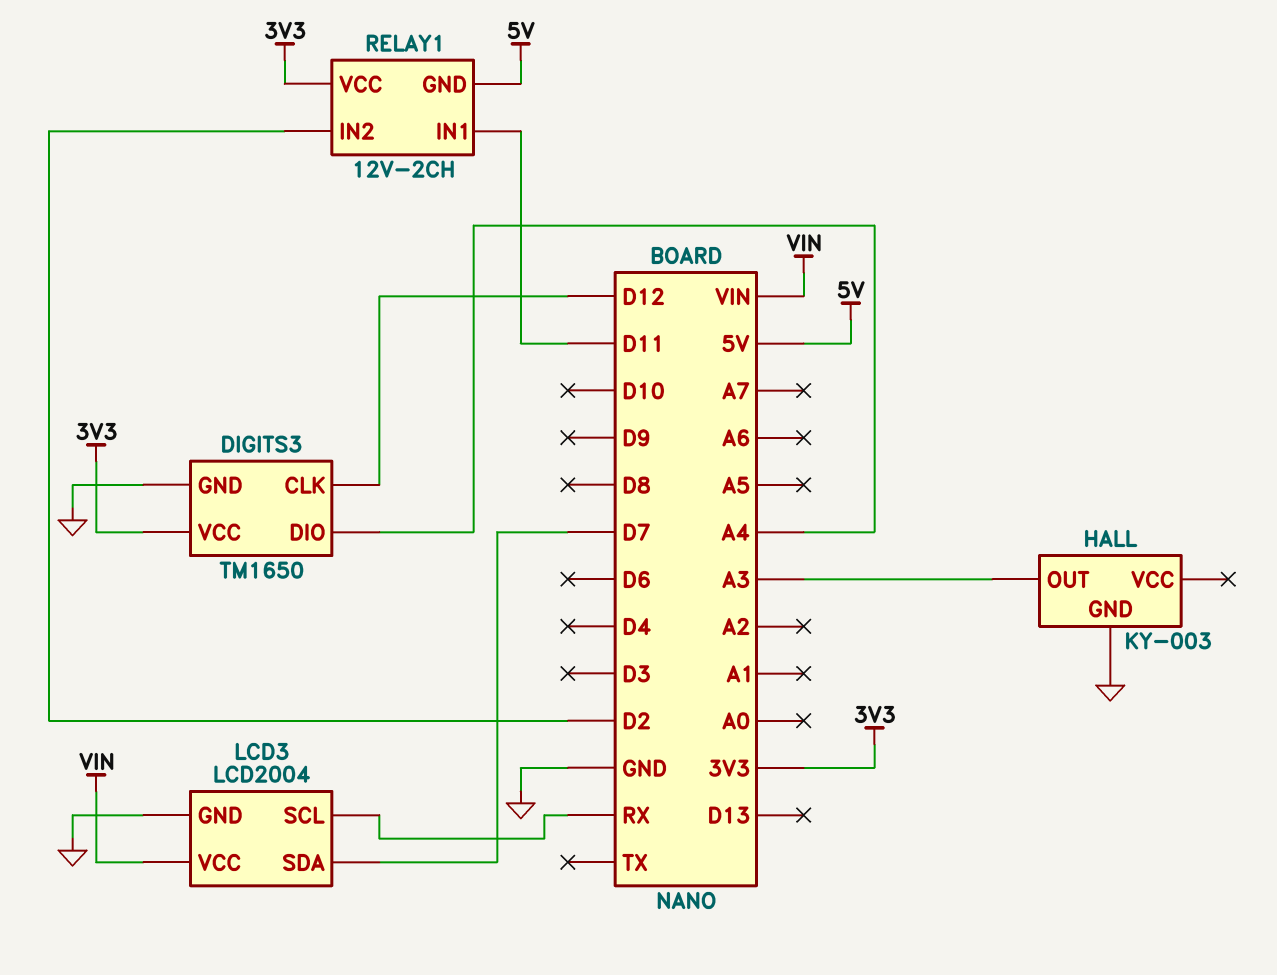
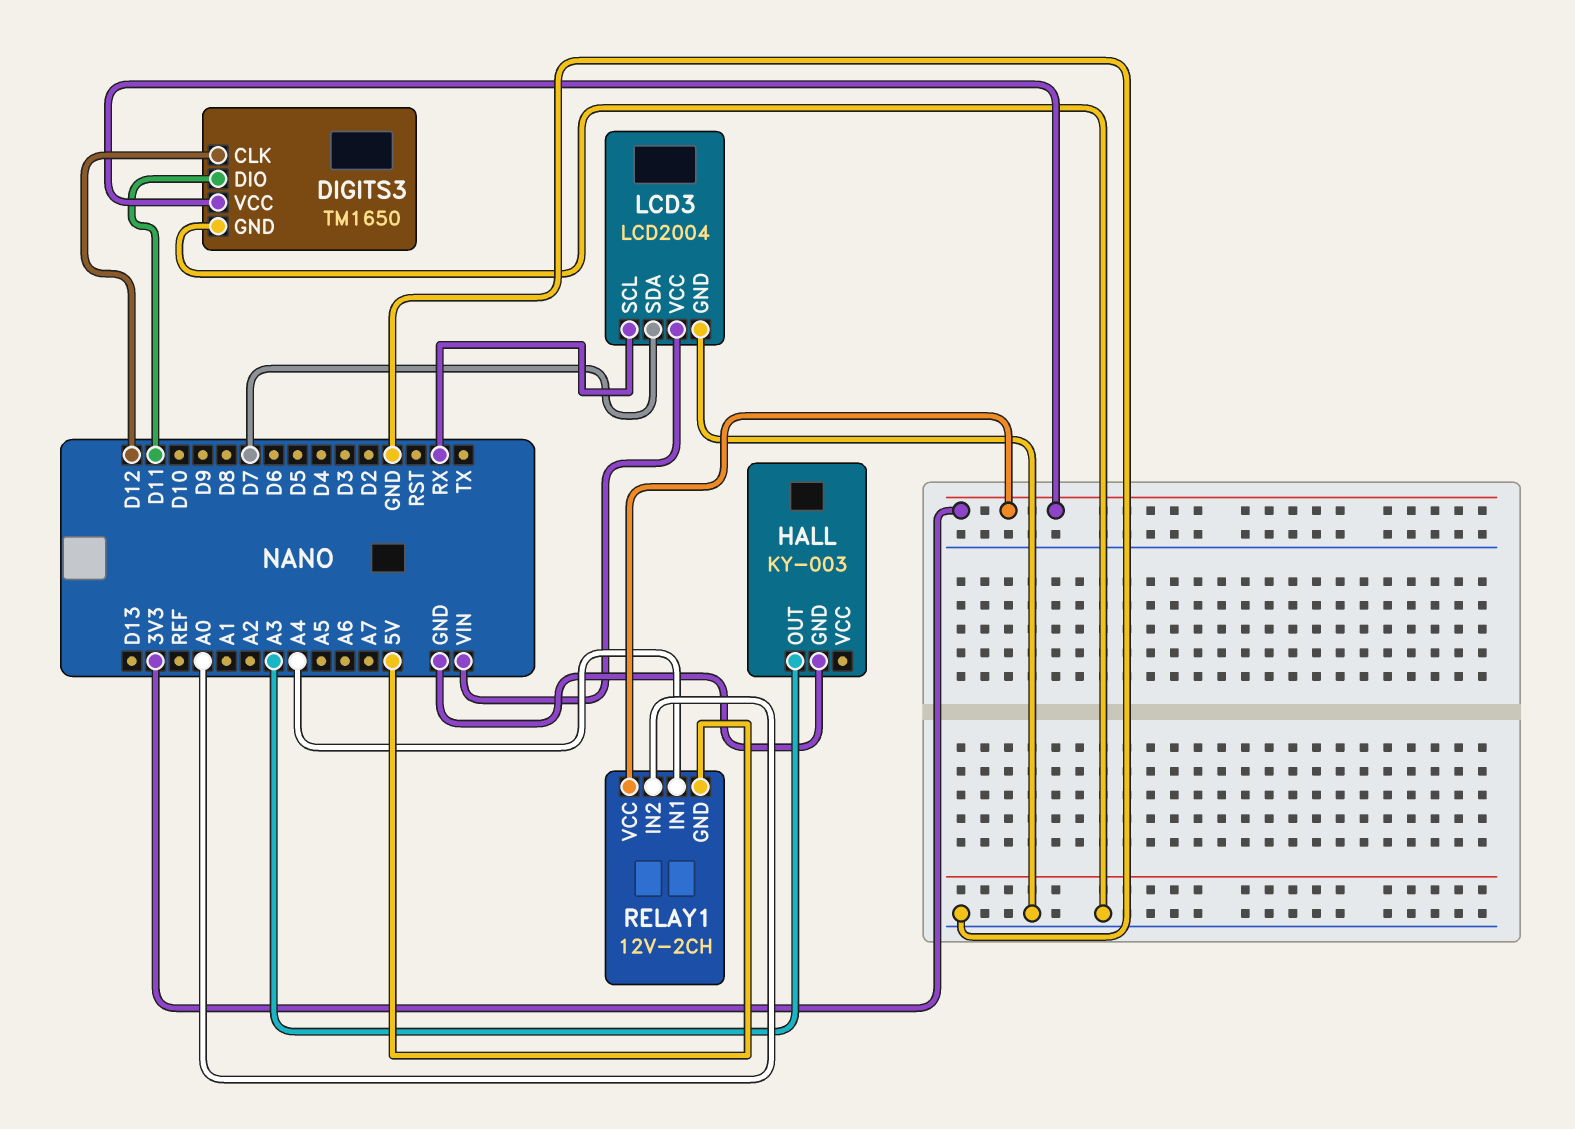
DIGITS3 pin DIO: A4 -> D11
RELAY1 pin IN1: D11 -> A4
RELAY1 pin IN2: D2 -> A0

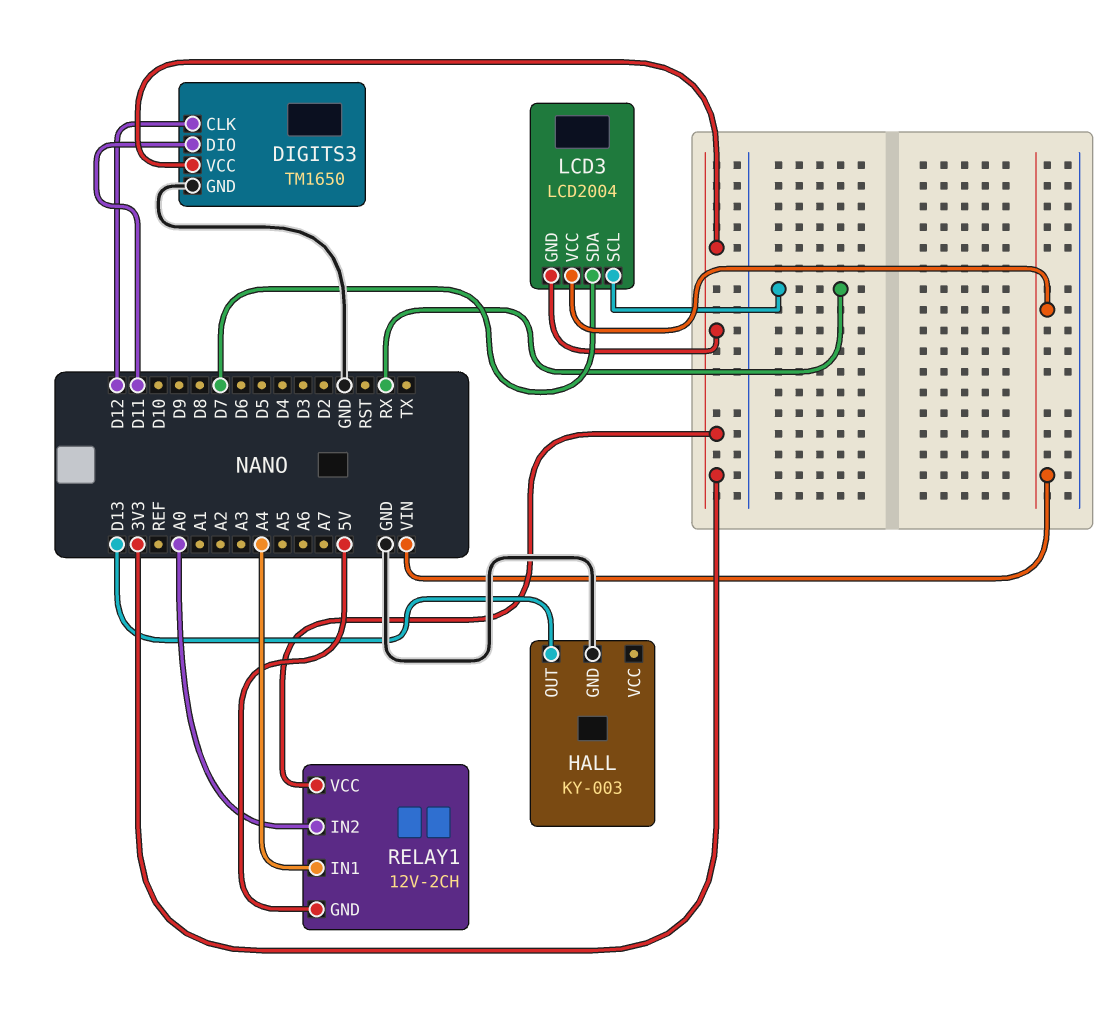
HALL pin OUT: A3 -> D13
LCD3 pin GND: GND -> 3V3

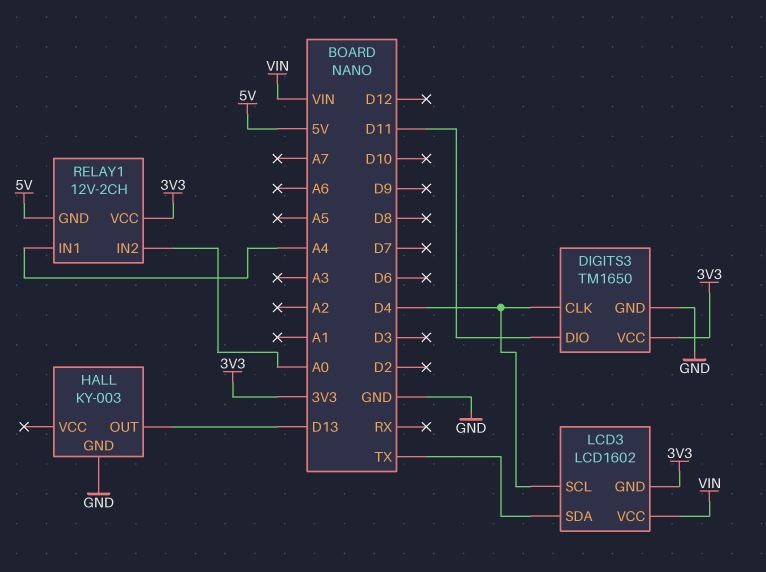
DIGITS3 pin CLK: D12 -> D4
LCD3: LCD2004 -> LCD1602
LCD3 pin SCL: RX -> D4
LCD3 pin SDA: D7 -> TX

